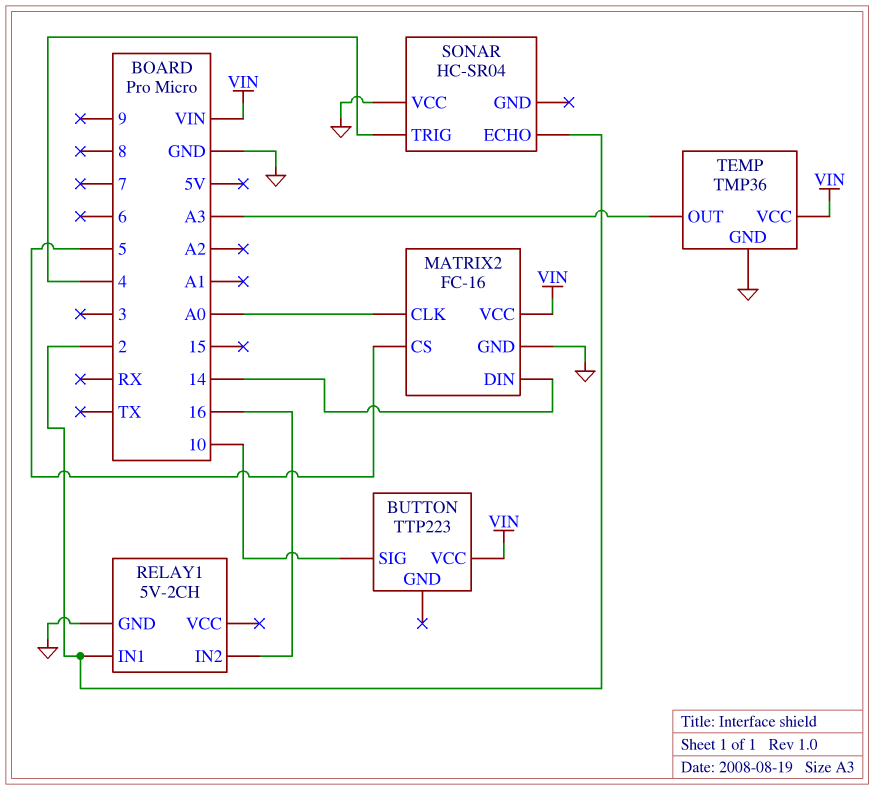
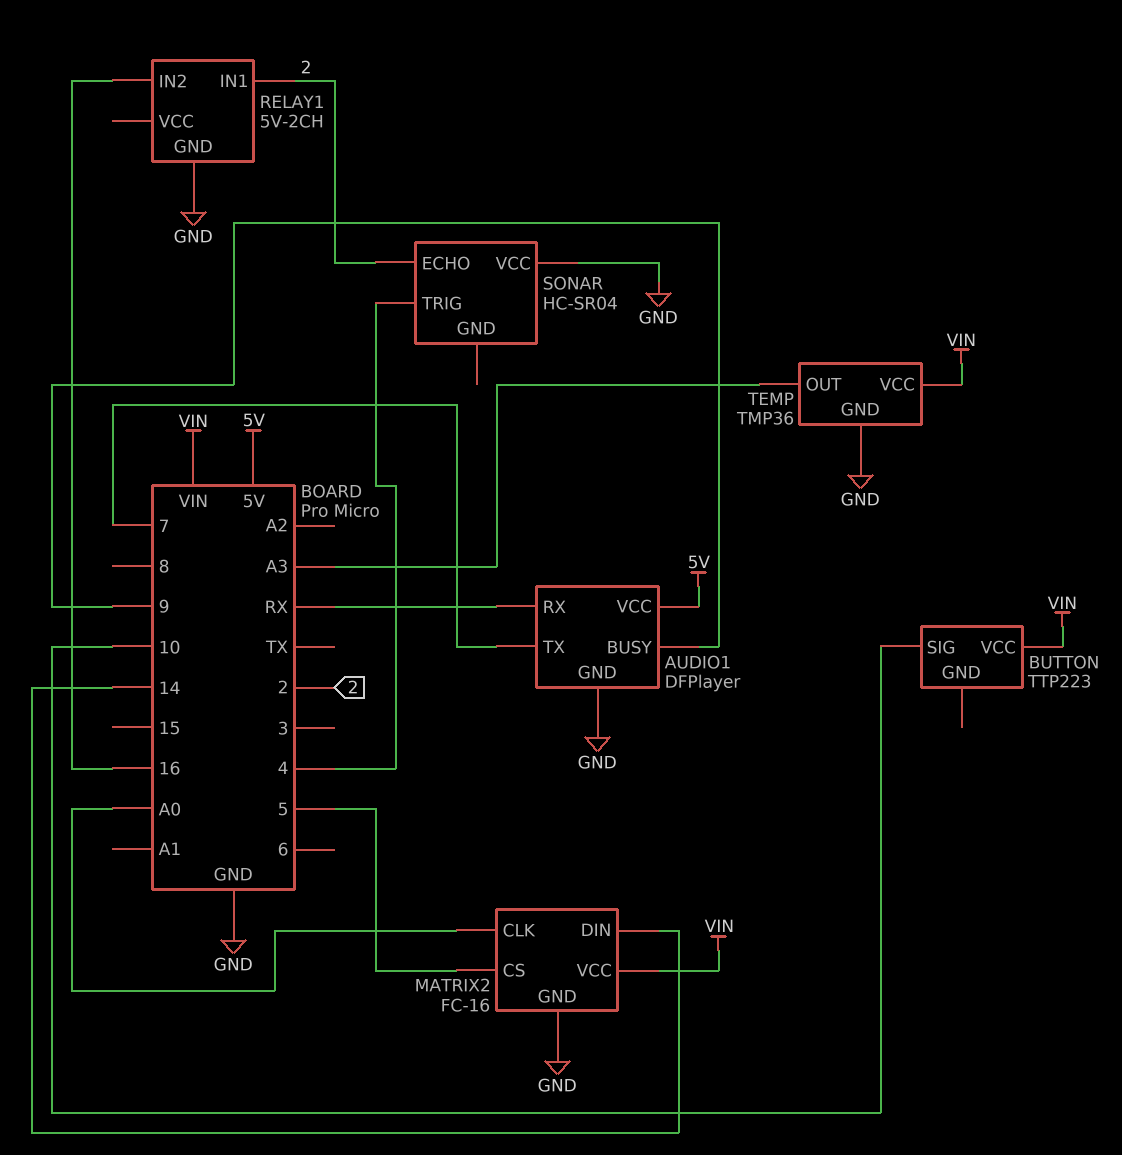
AUDIO1: none -> DFPlayer
AUDIO1 pin BUSY: none -> 9
AUDIO1 pin GND: none -> GND
AUDIO1 pin RX: none -> RX
AUDIO1 pin TX: none -> 7
AUDIO1 pin VCC: none -> 5V

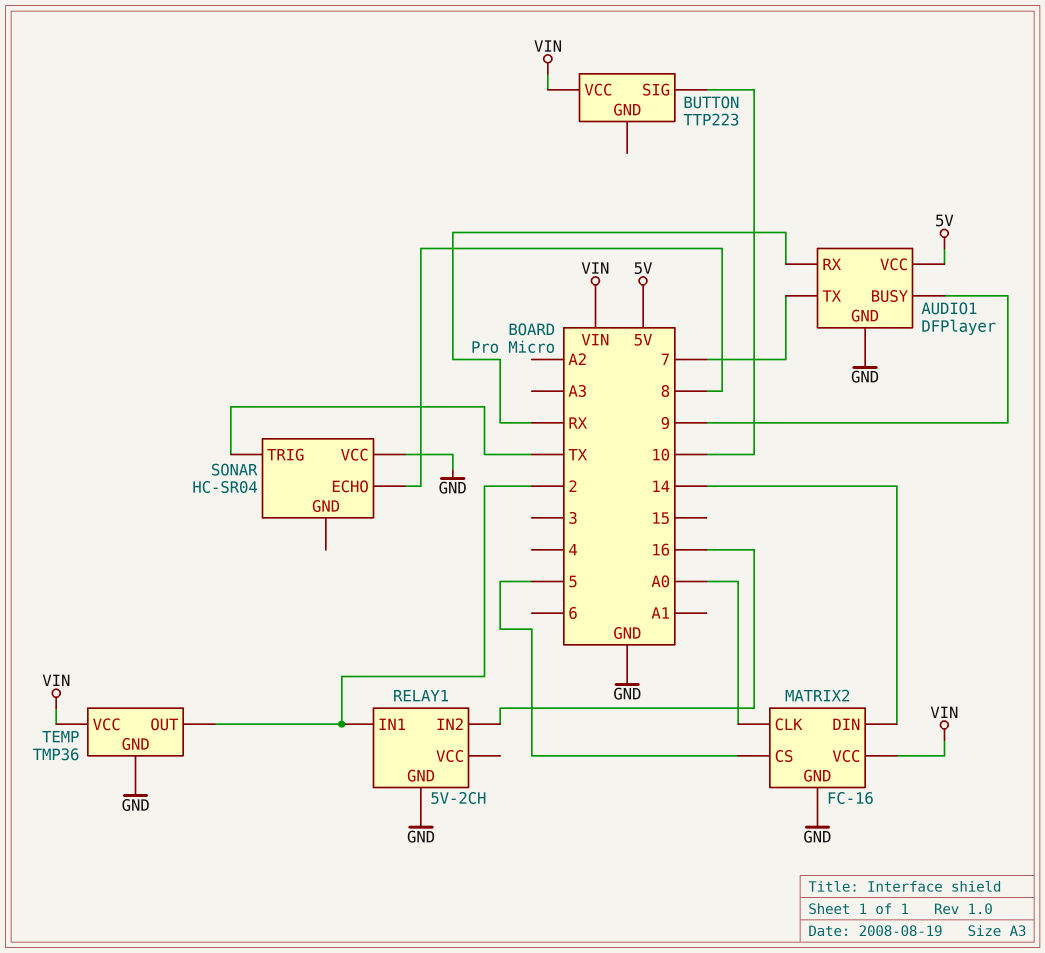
SONAR pin ECHO: 2 -> 8
SONAR pin TRIG: 4 -> TX
TEMP pin OUT: A3 -> 2

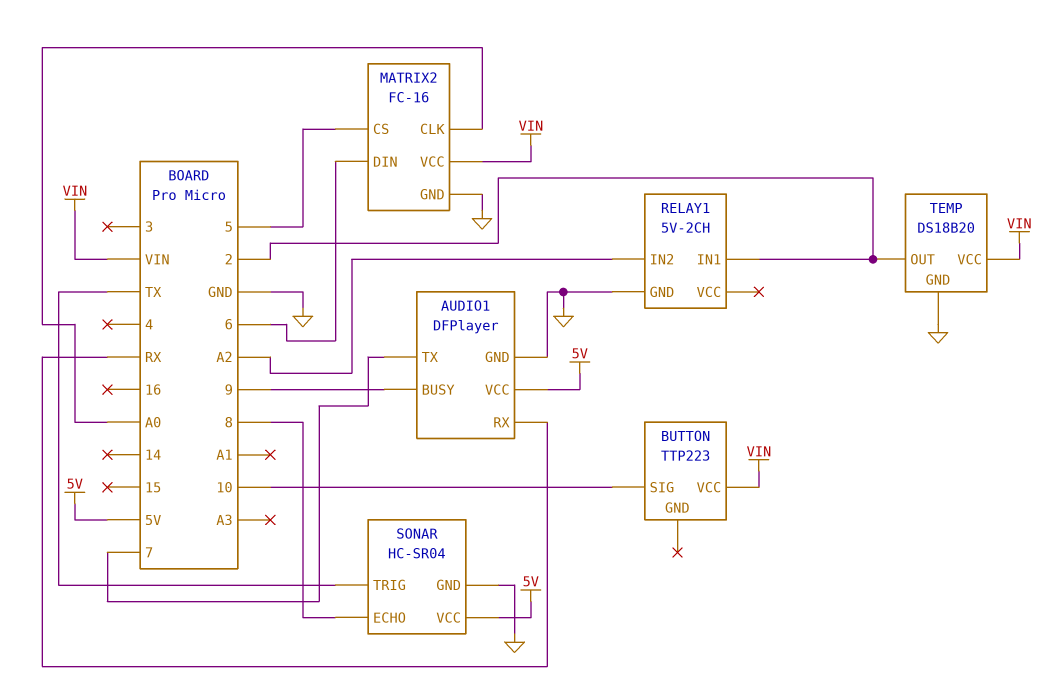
MATRIX2 pin DIN: 14 -> 6
RELAY1 pin IN2: 16 -> A2
SONAR pin GND: none -> GND
SONAR pin VCC: GND -> 5V
TEMP: TMP36 -> DS18B20

